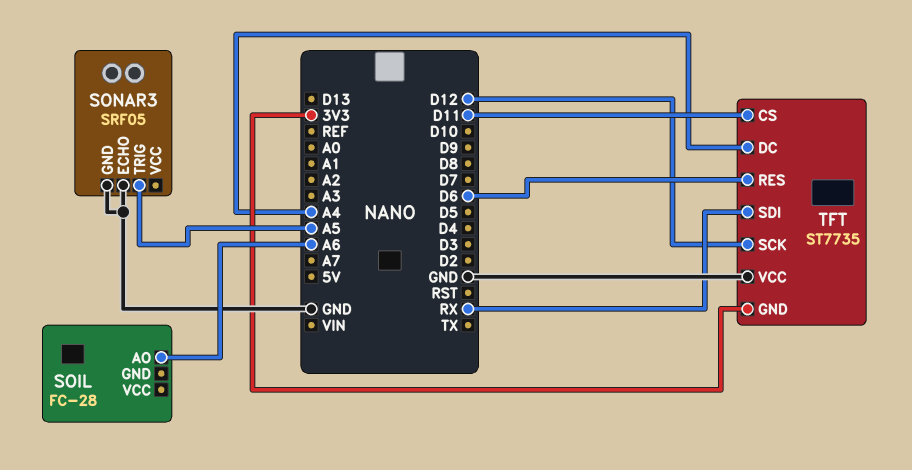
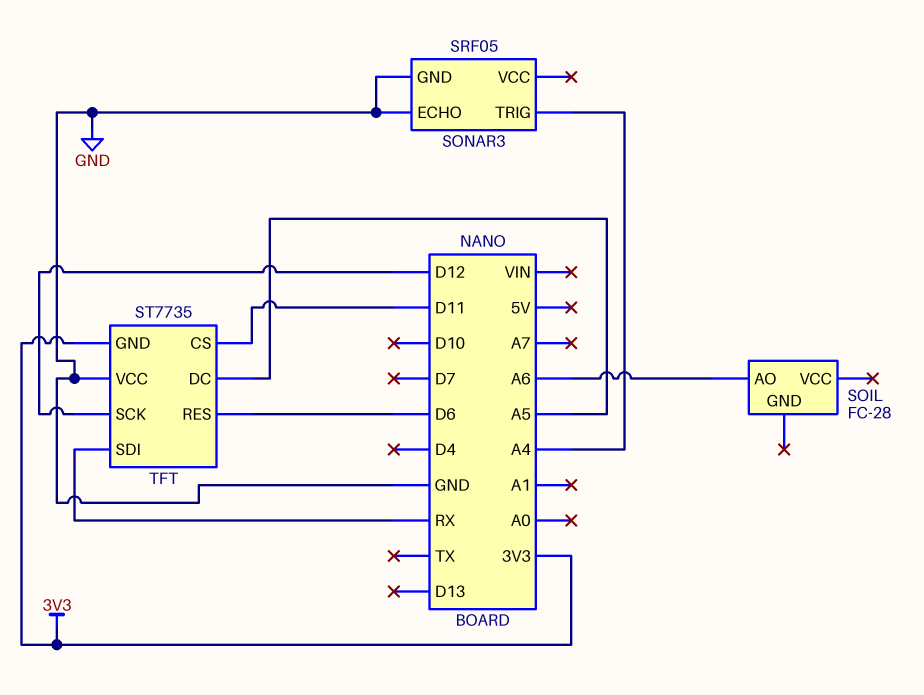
SONAR3 pin TRIG: A5 -> A4
TFT pin DC: A4 -> A5

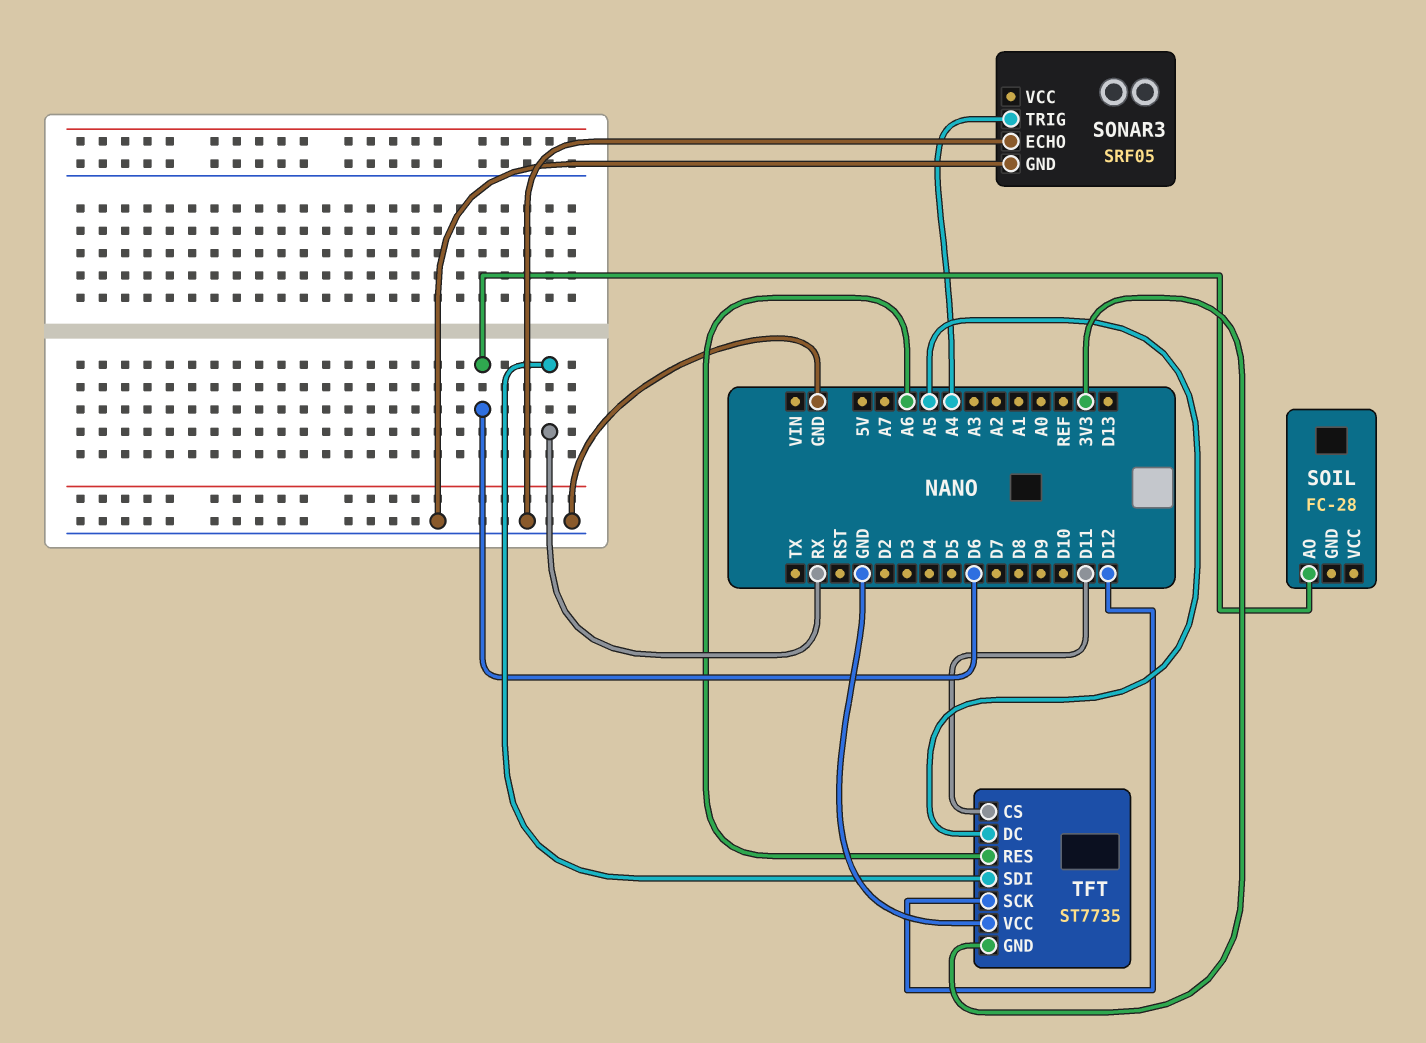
SOIL pin AO: A6 -> D6
TFT pin RES: D6 -> A6

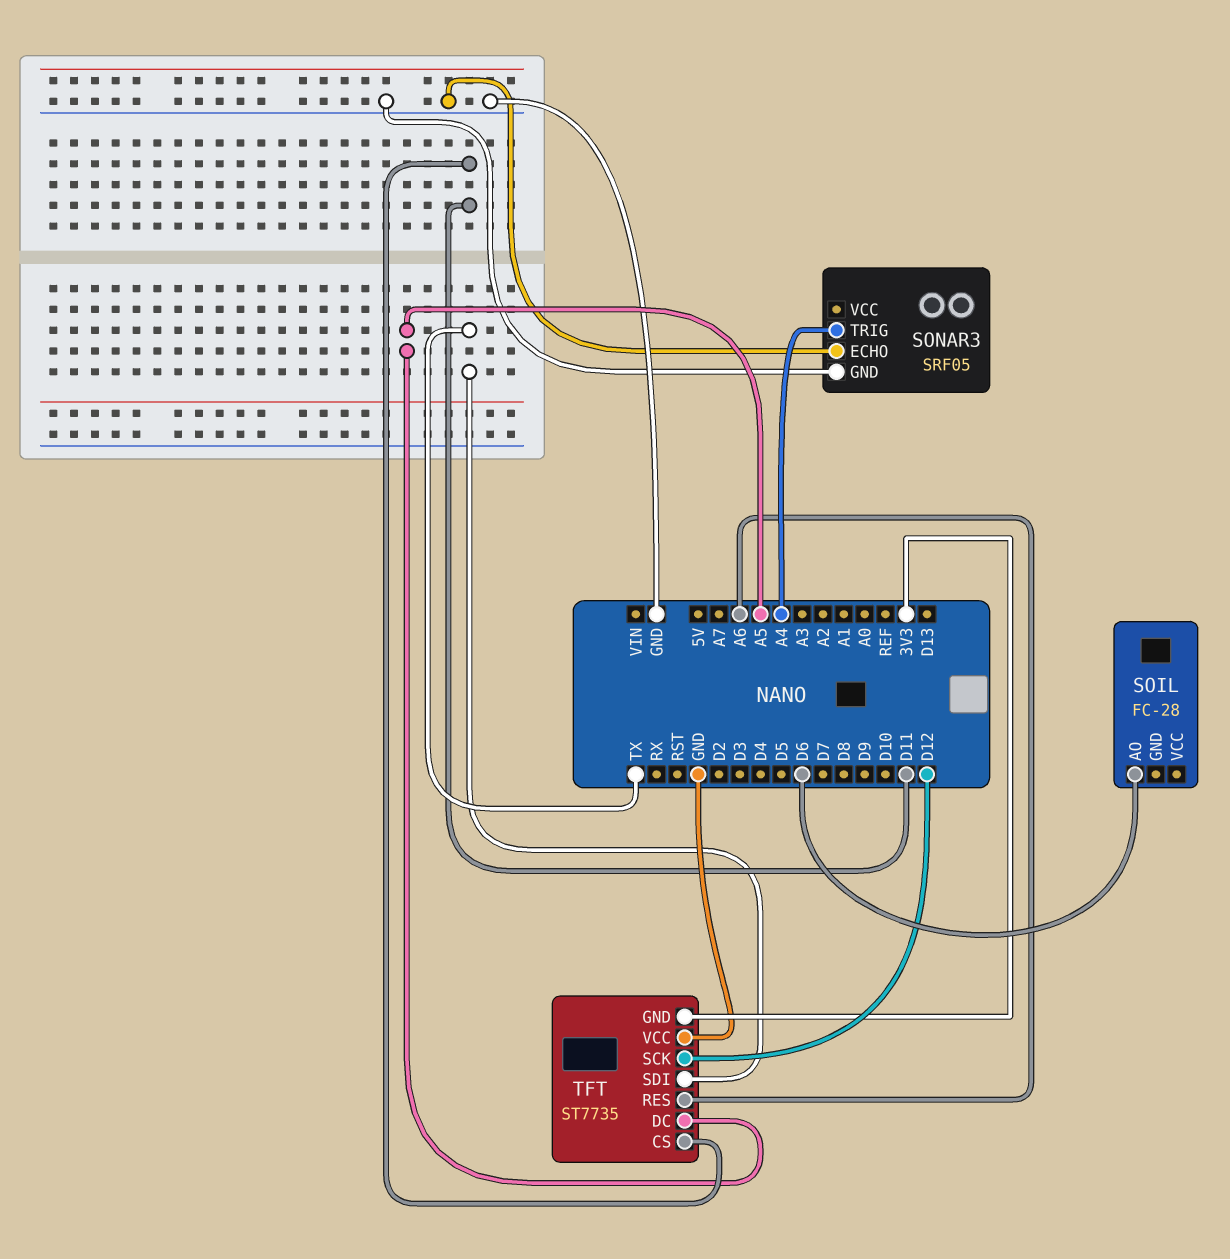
TFT pin SDI: RX -> TX

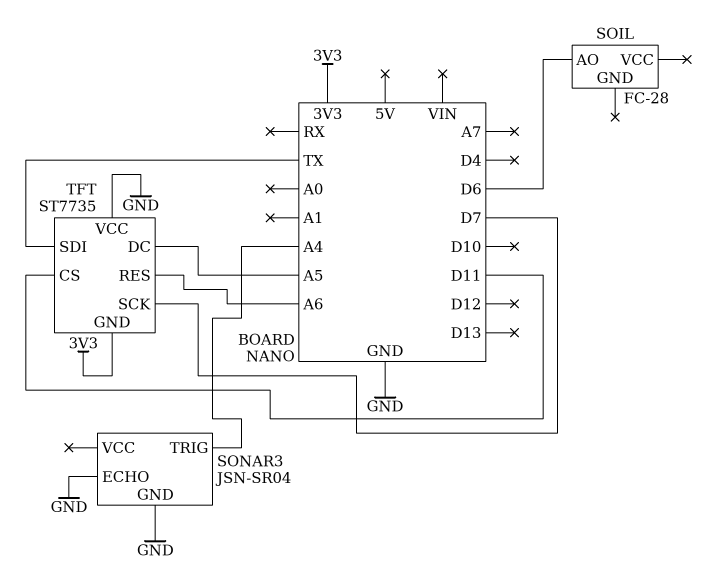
SONAR3: SRF05 -> JSN-SR04
TFT pin SCK: D12 -> D7

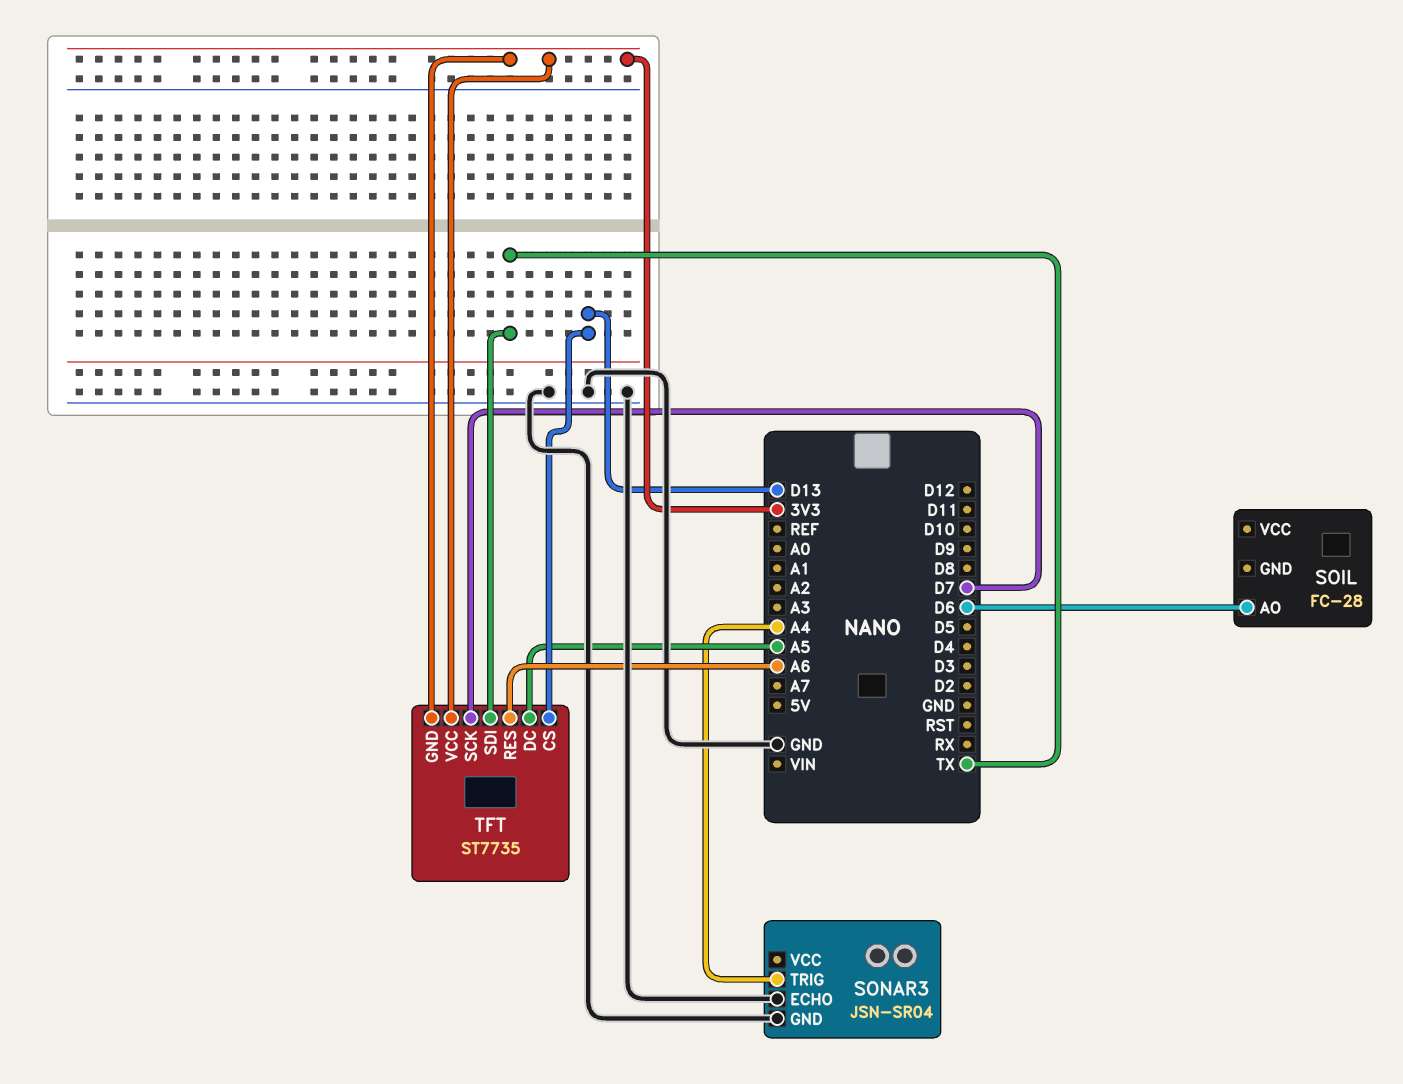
TFT pin CS: D11 -> D13
TFT pin VCC: GND -> 3V3

